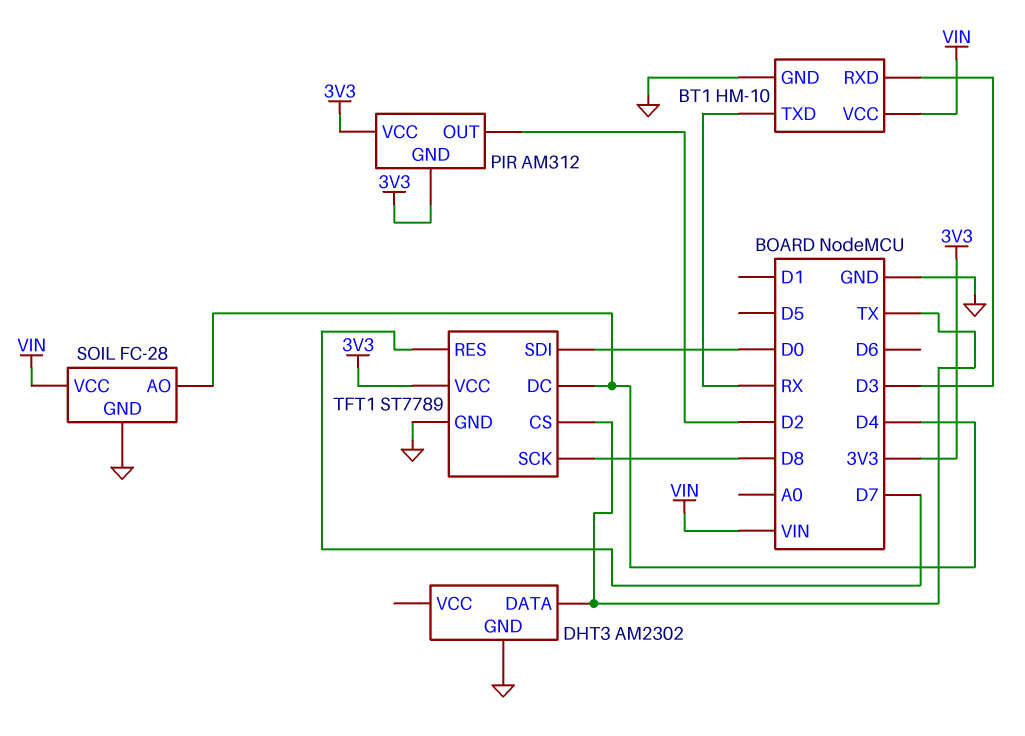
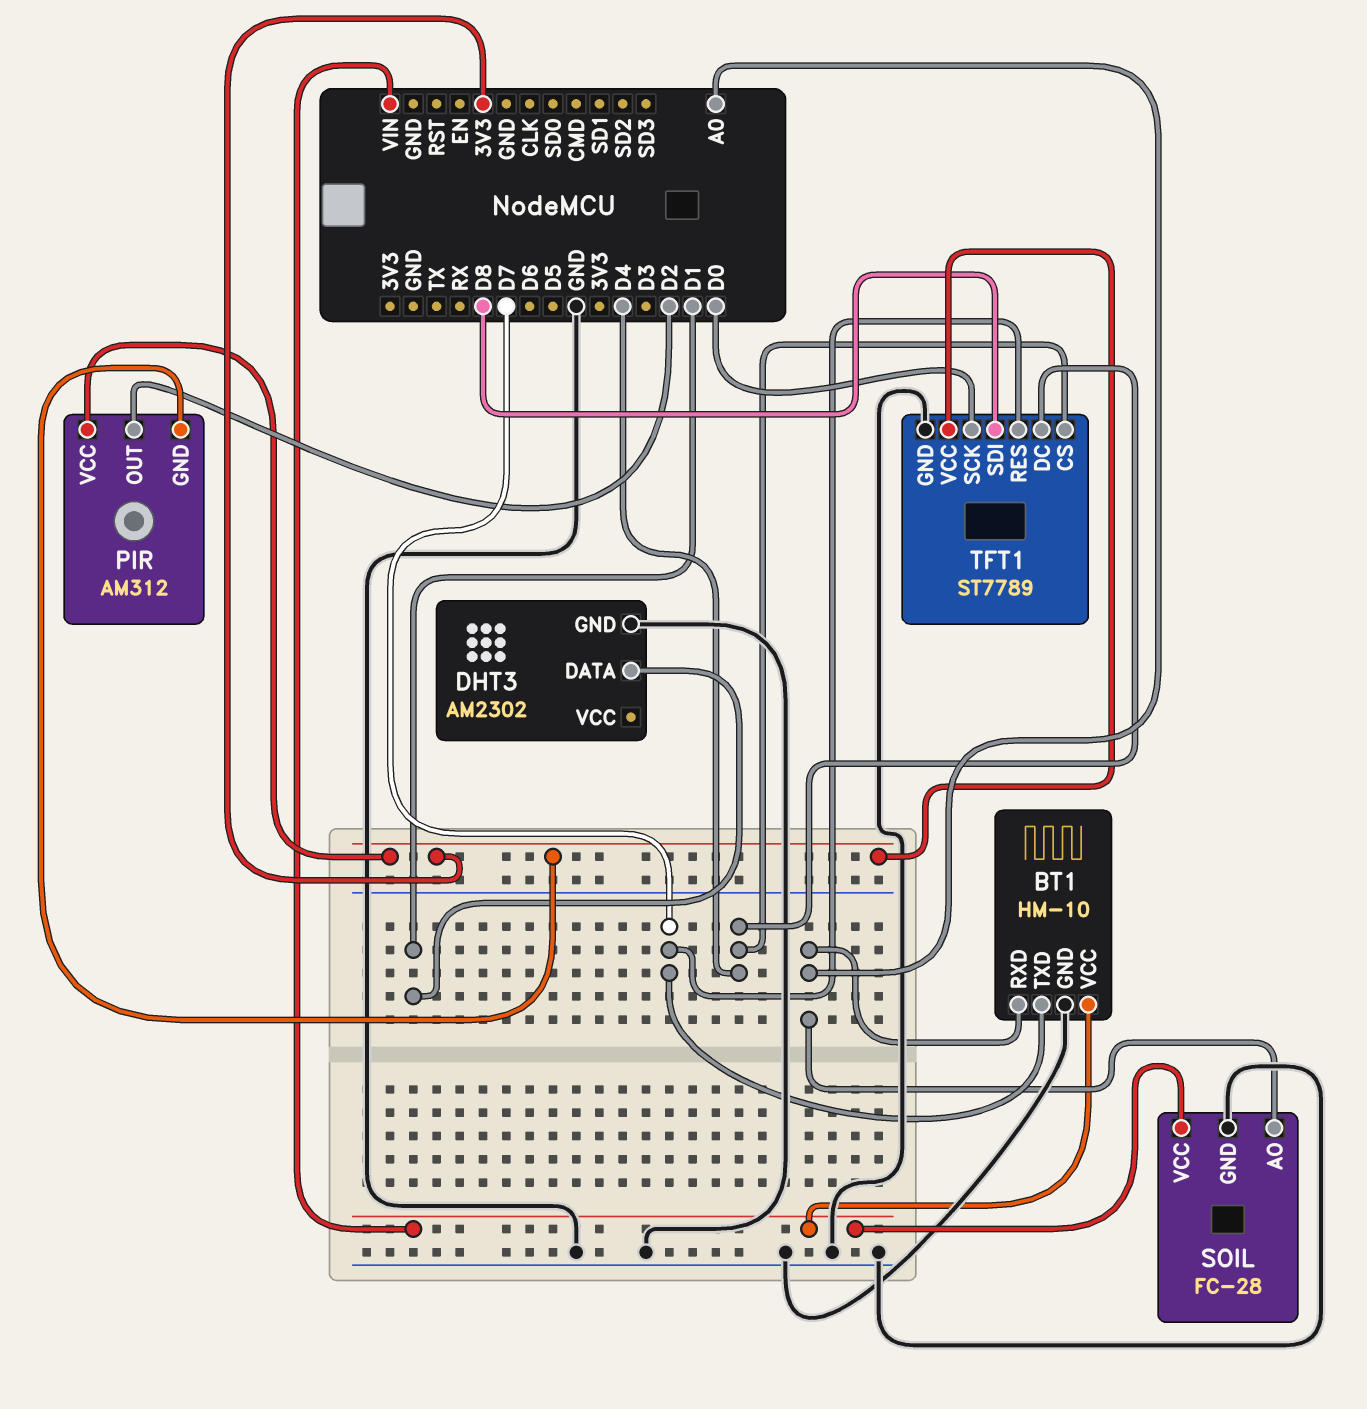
BT1 pin RXD: D3 -> A0
BT1 pin TXD: RX -> D7
DHT3 pin DATA: TX -> D1
SOIL pin AO: D4 -> A0
TFT1 pin CS: TX -> D4
TFT1 pin SCK: D8 -> D0
TFT1 pin SDI: D0 -> D8

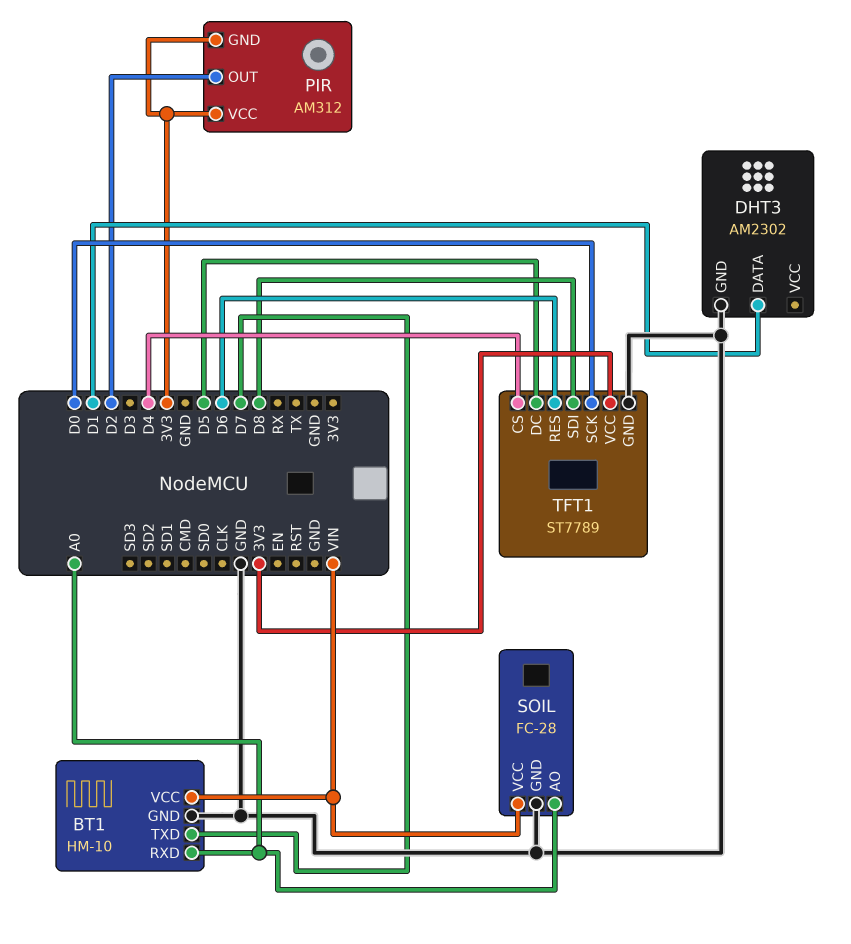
TFT1 pin DC: D4 -> D5
TFT1 pin RES: D7 -> D6

